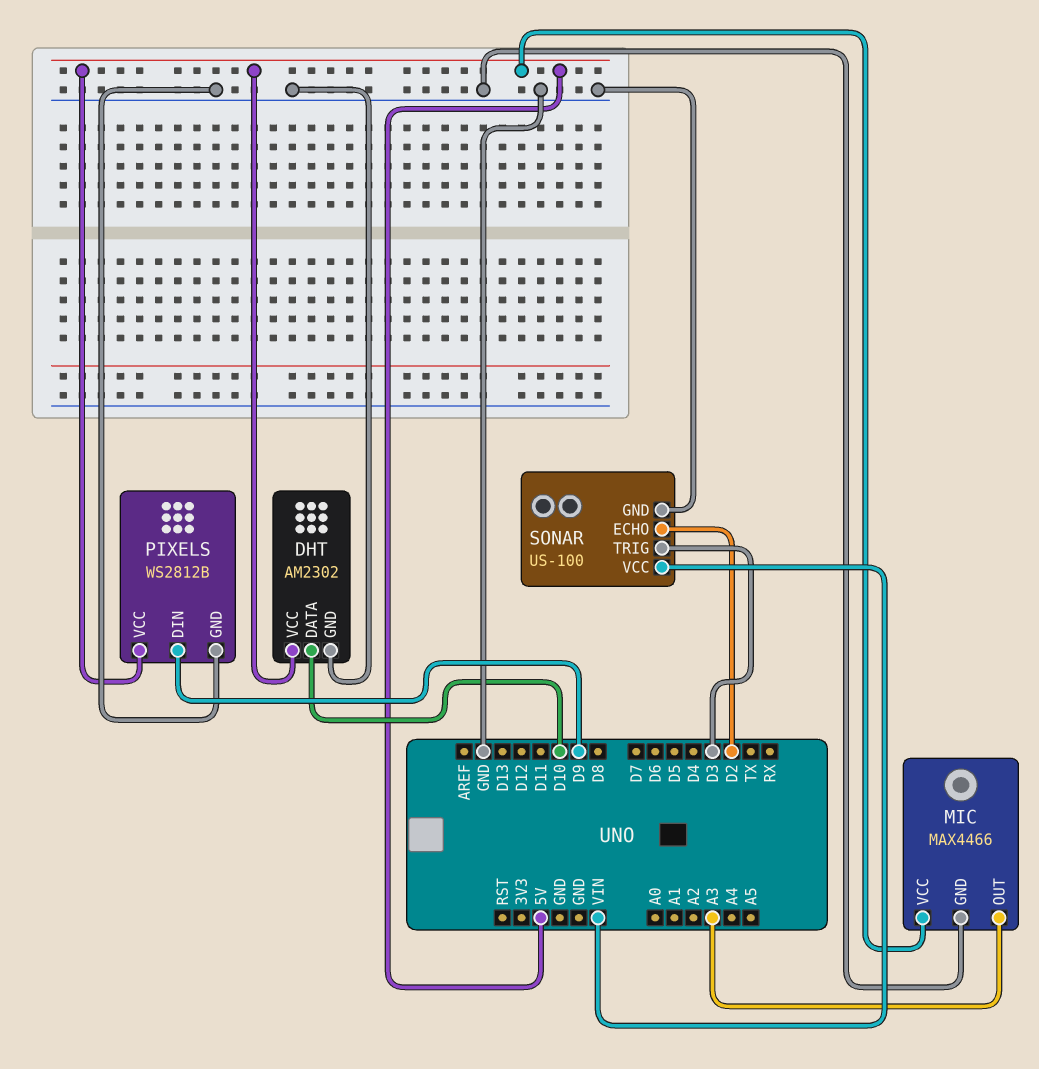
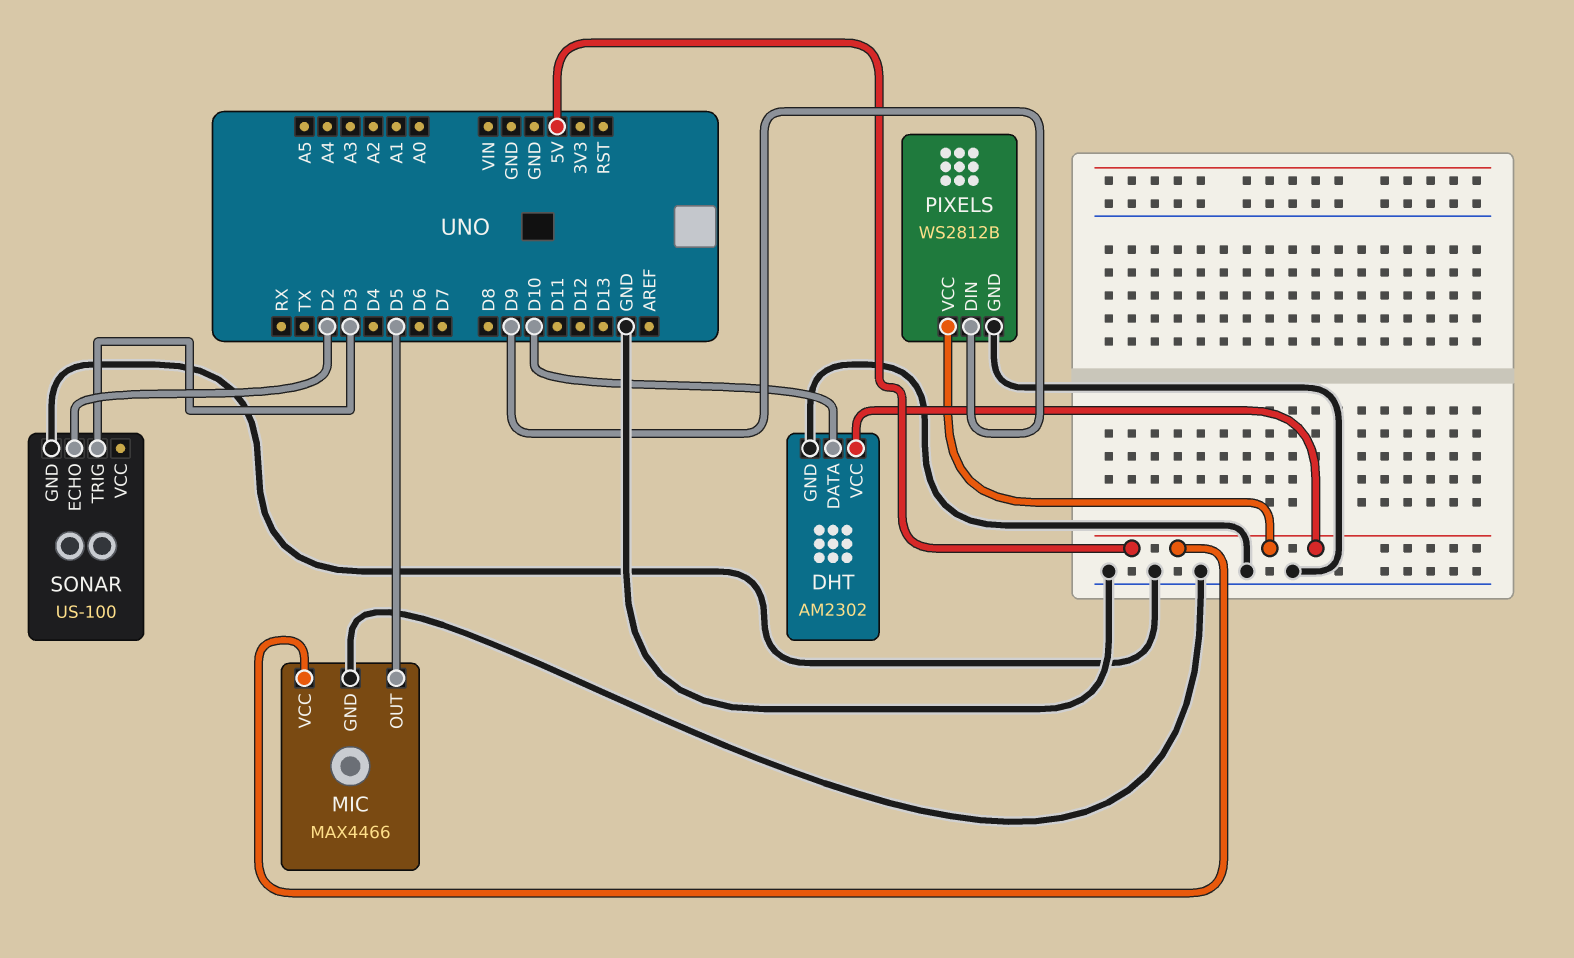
MIC pin OUT: A3 -> D5
SONAR pin VCC: VIN -> none

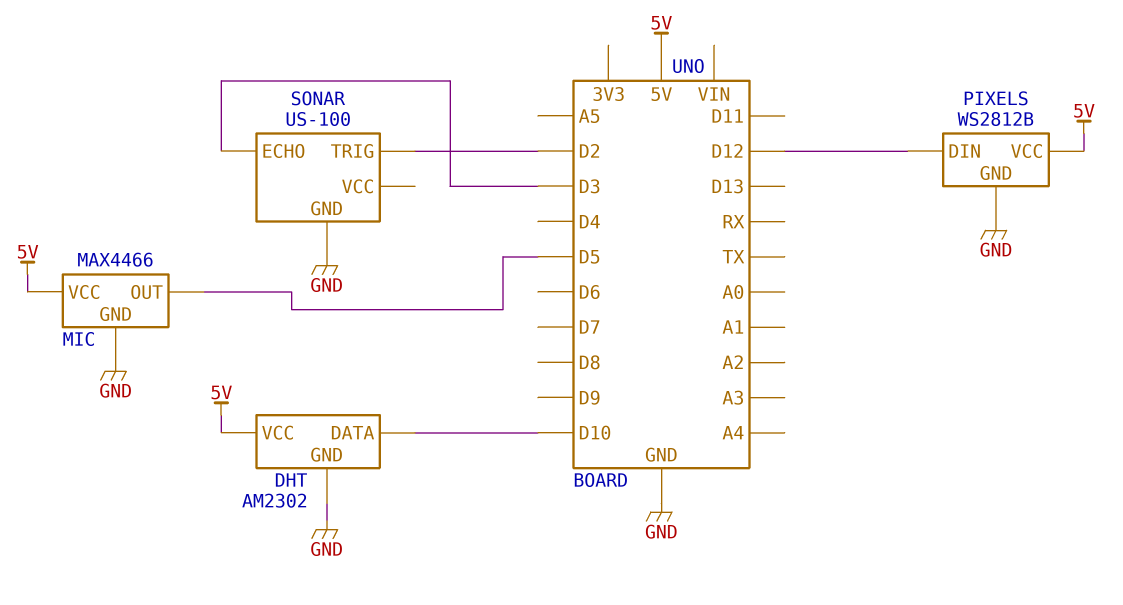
PIXELS pin DIN: D9 -> D12
SONAR pin ECHO: D2 -> D3
SONAR pin TRIG: D3 -> D2

